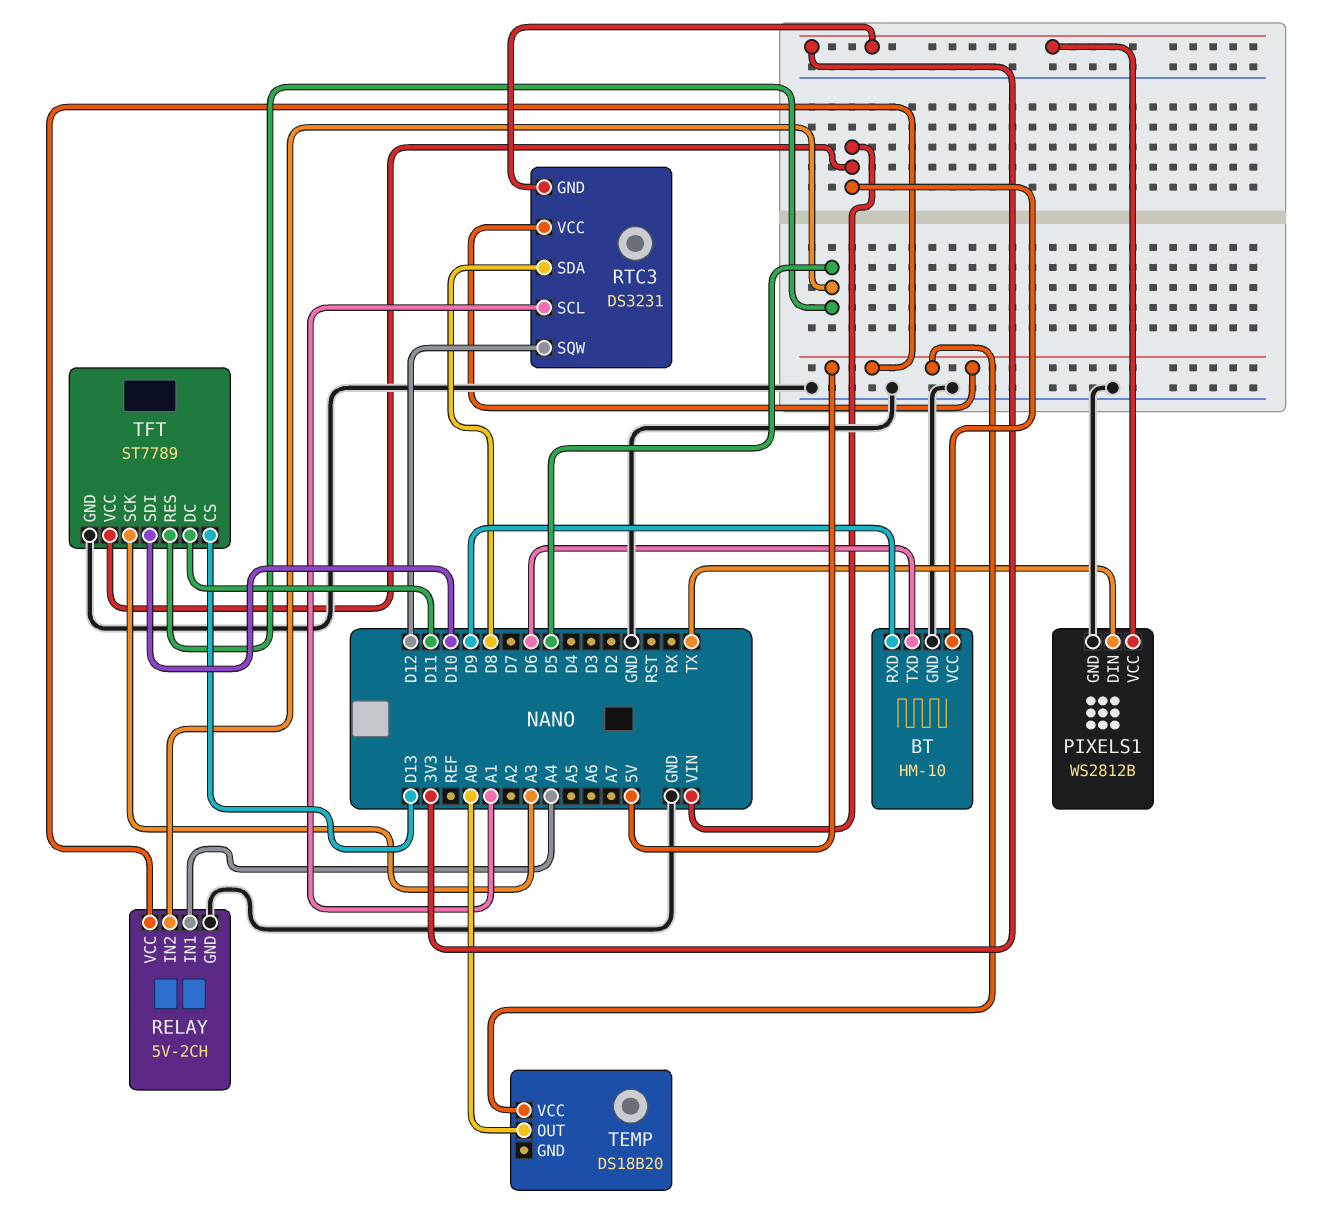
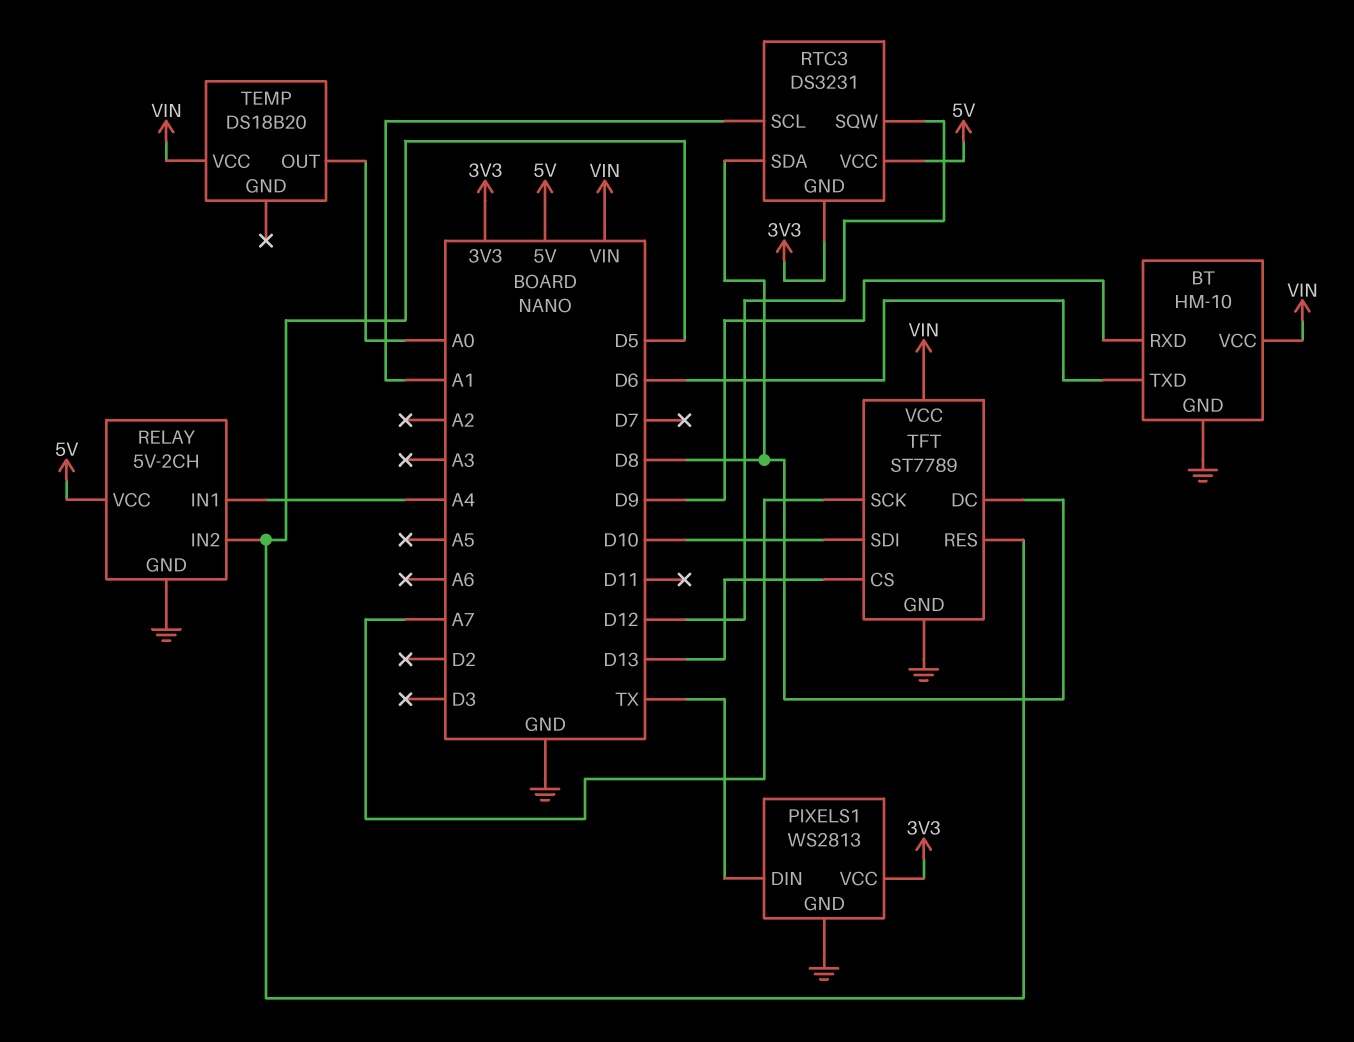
PIXELS1: WS2812B -> WS2813
TEMP pin VCC: 5V -> VIN
TFT pin DC: D11 -> D8
TFT pin SCK: A3 -> A7

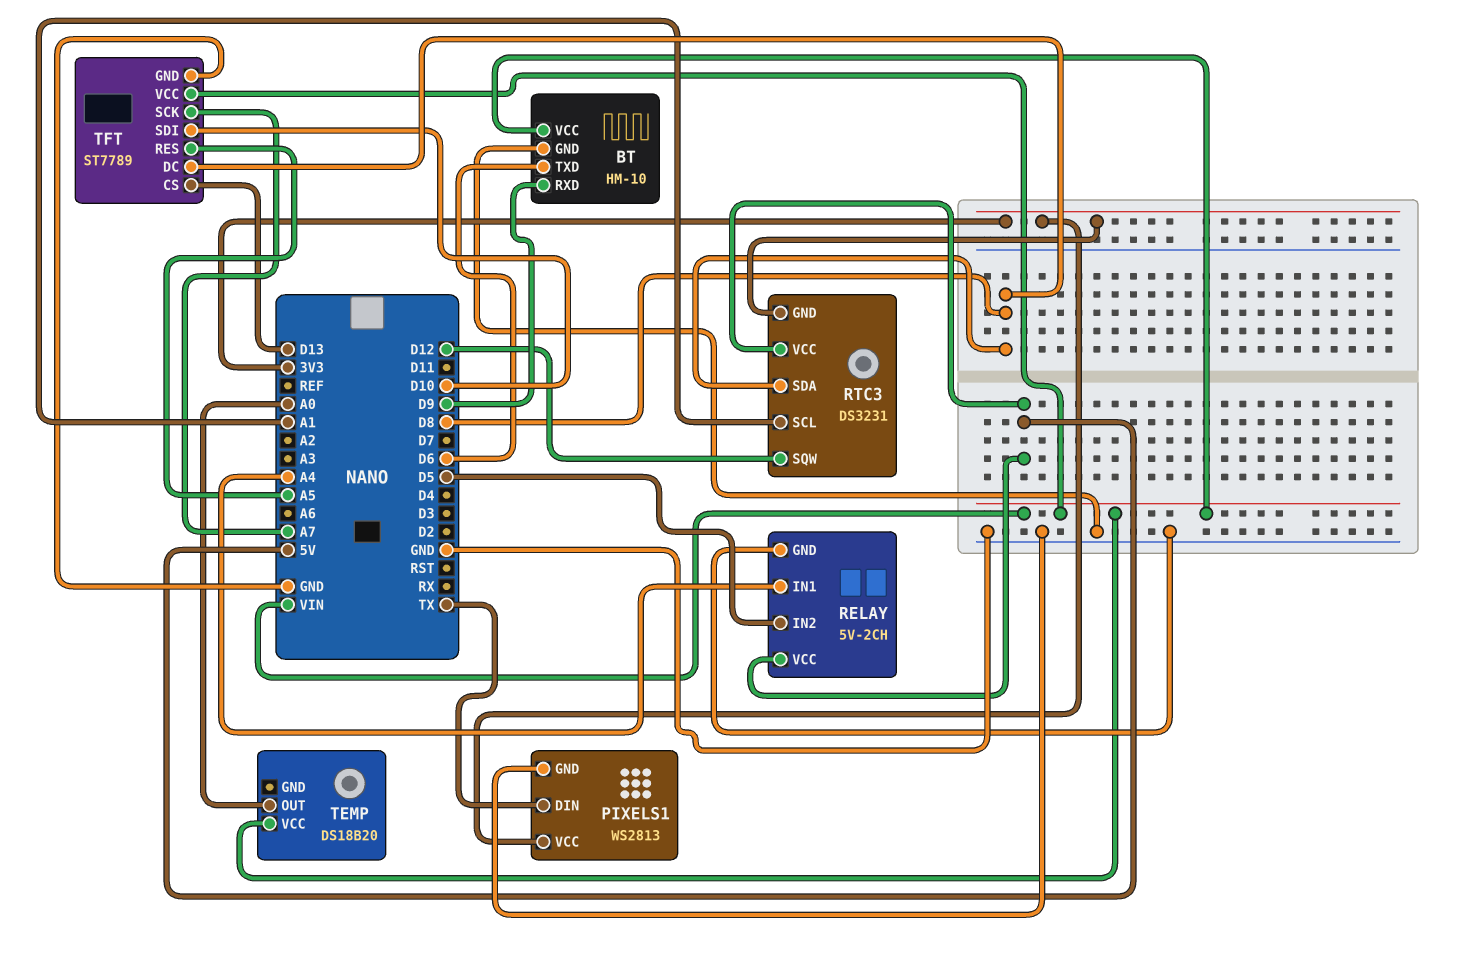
TFT pin RES: D5 -> A5

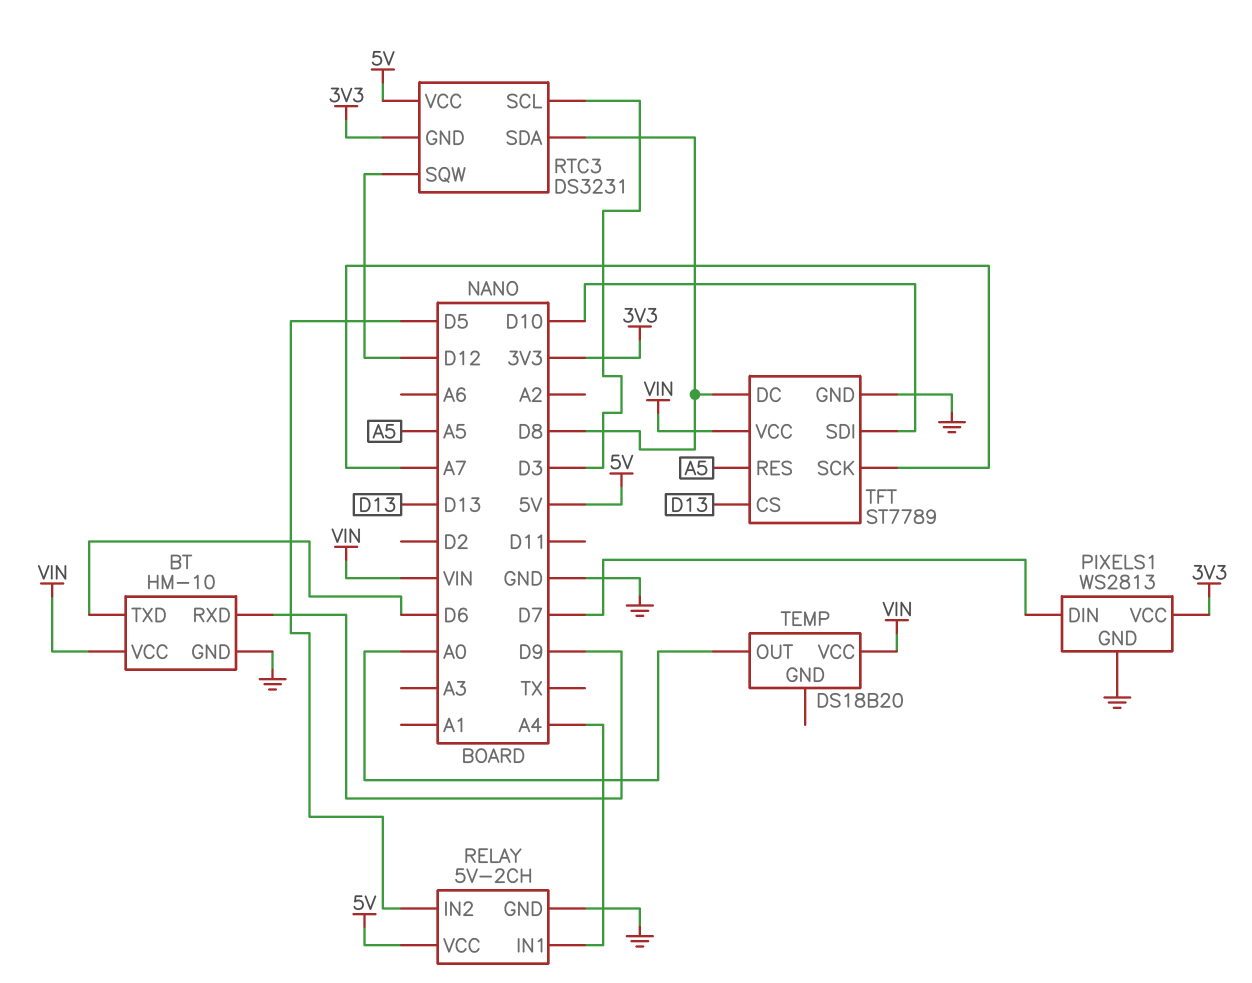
PIXELS1 pin DIN: TX -> D7
RTC3 pin SCL: A1 -> D3

